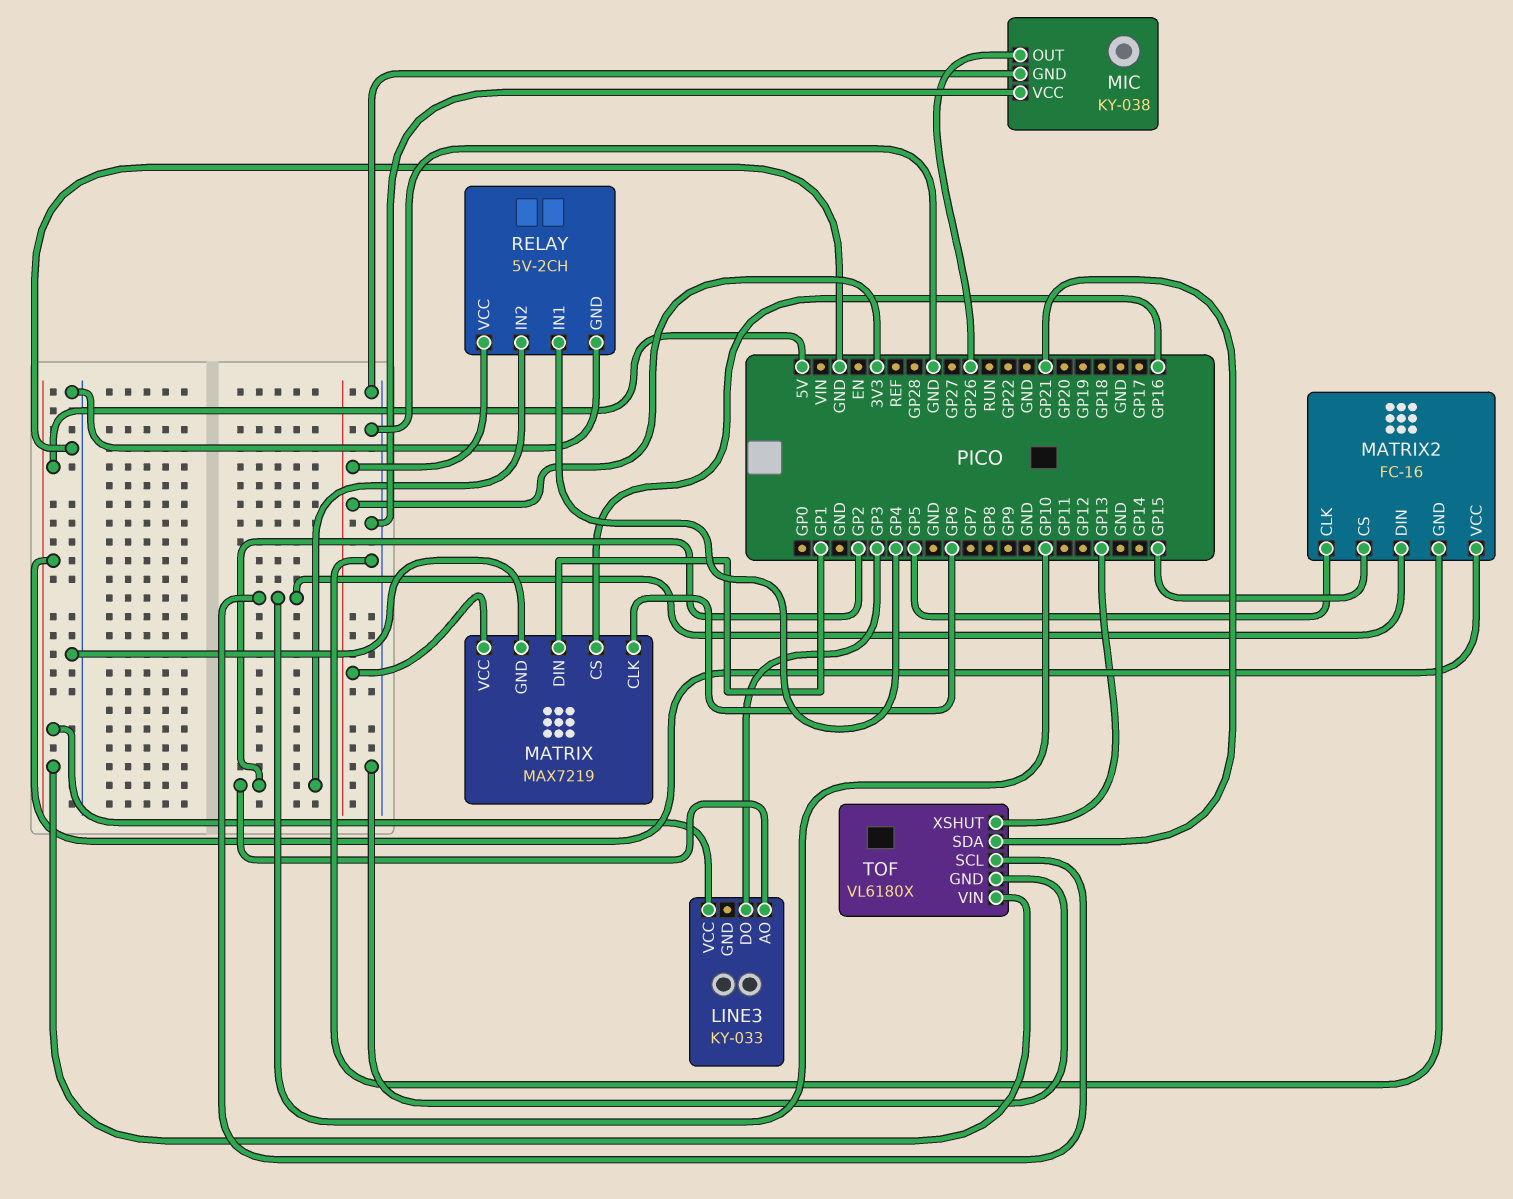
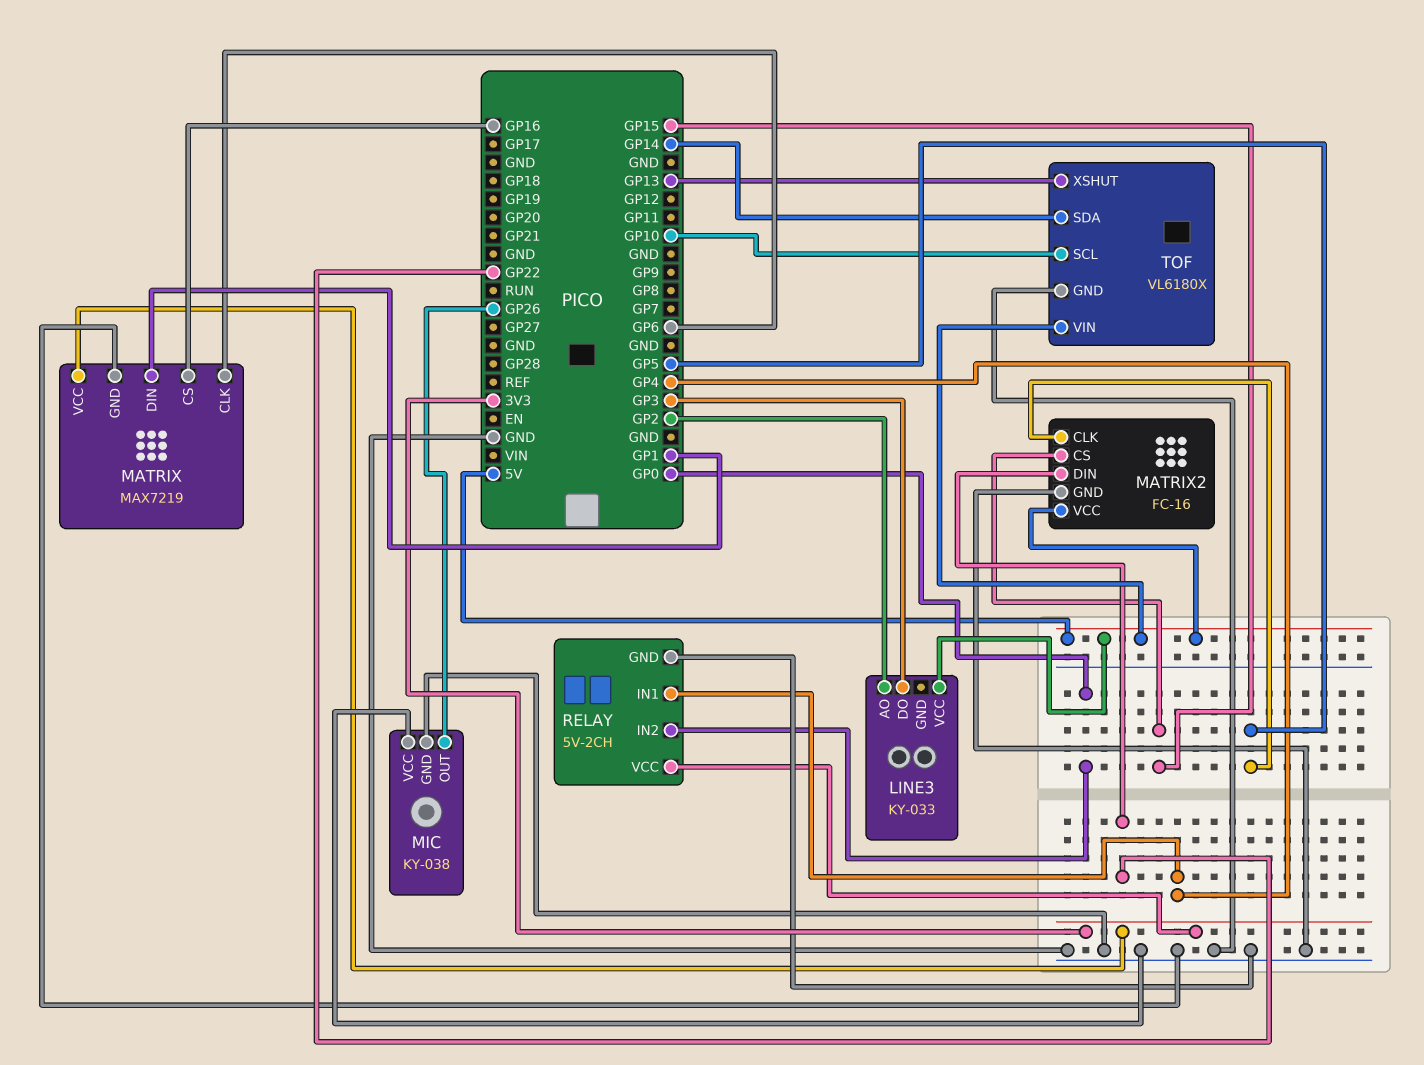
MATRIX2 pin DIN: GP10 -> GP22
RELAY pin IN2: GP2 -> GP0
TOF pin SDA: GP21 -> GP14

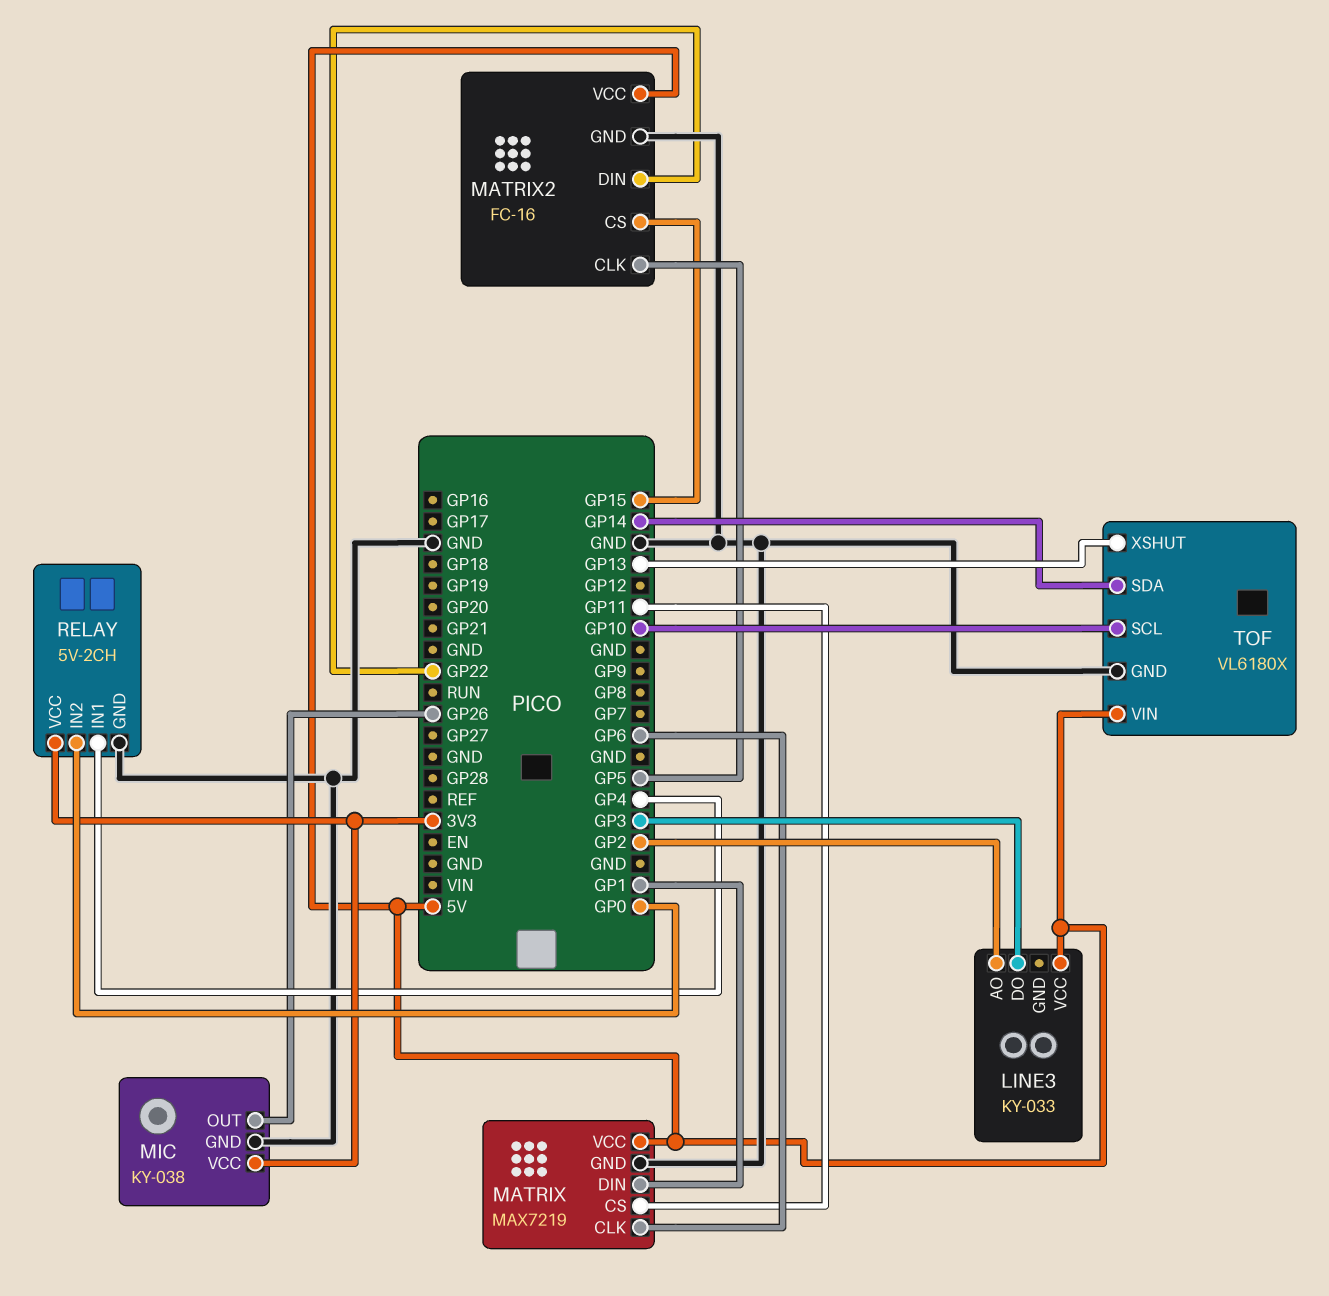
MATRIX pin CS: GP16 -> GP11
MATRIX pin VCC: 3V3 -> 5V
MIC pin VCC: GND -> 3V3

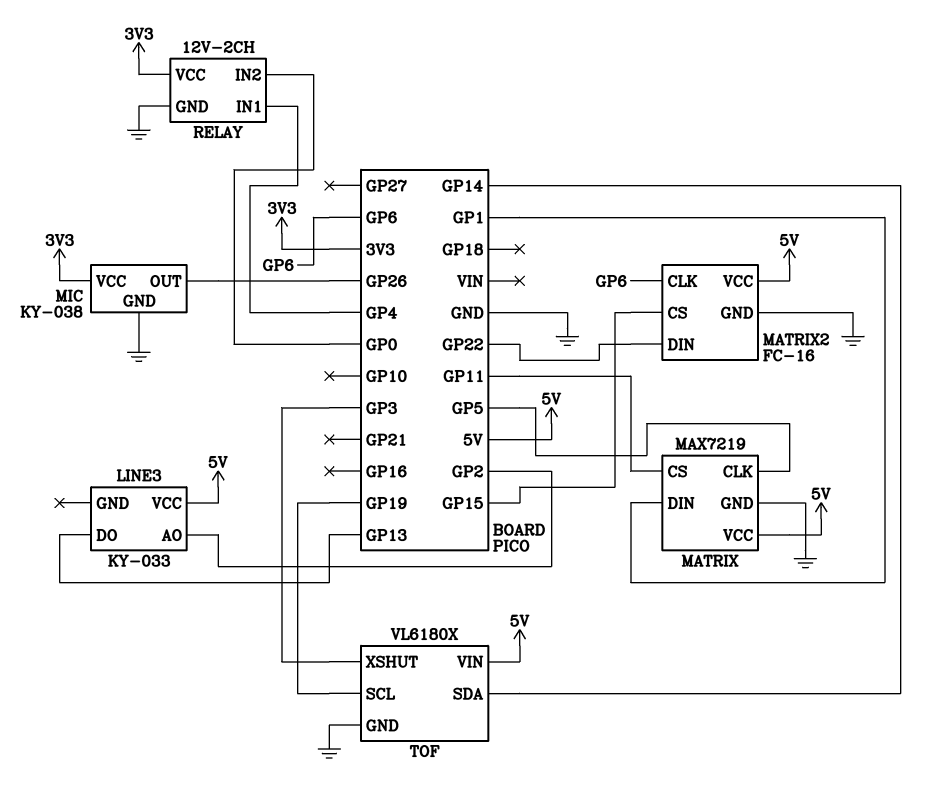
LINE3 pin DO: GP3 -> GP13
MATRIX pin CLK: GP6 -> GP5
MATRIX2 pin CLK: GP5 -> GP6
RELAY: 5V-2CH -> 12V-2CH
TOF pin SCL: GP10 -> GP19
TOF pin XSHUT: GP13 -> GP3

